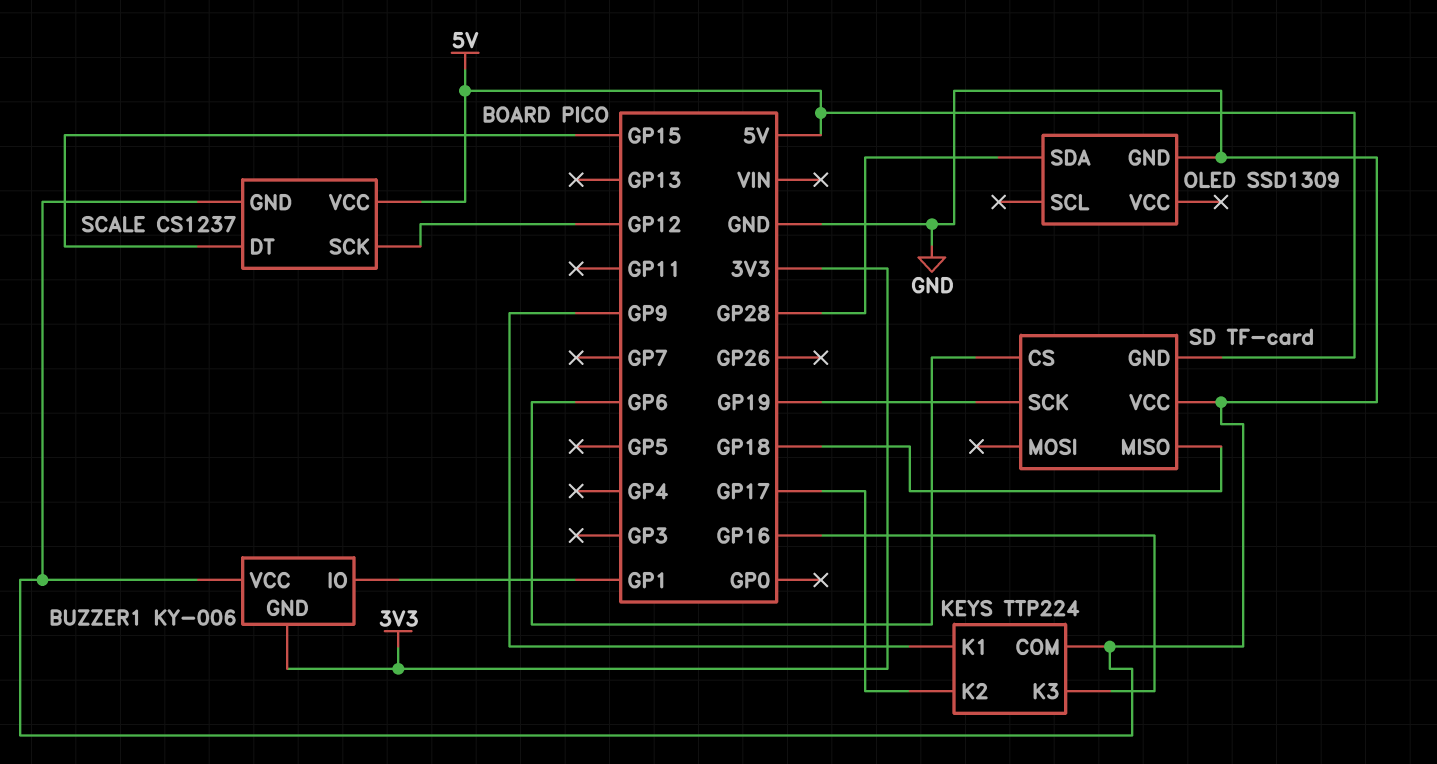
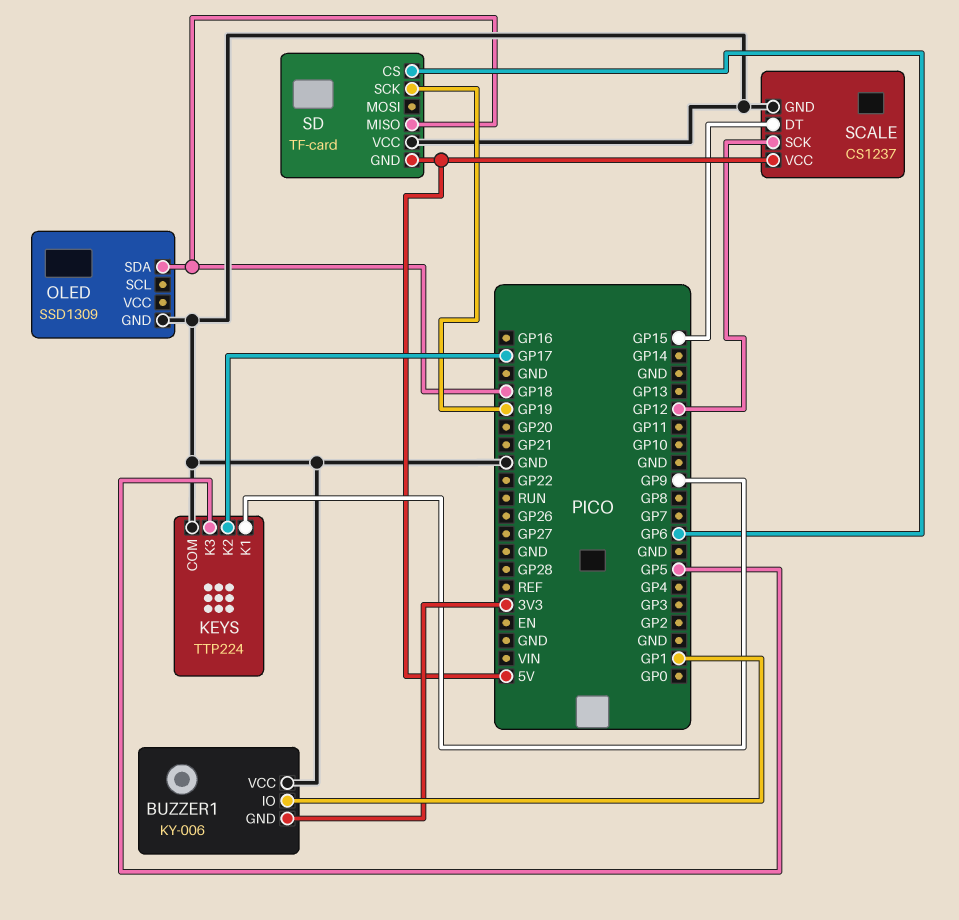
KEYS pin K3: GP16 -> GP5
OLED pin SDA: GP28 -> GP18

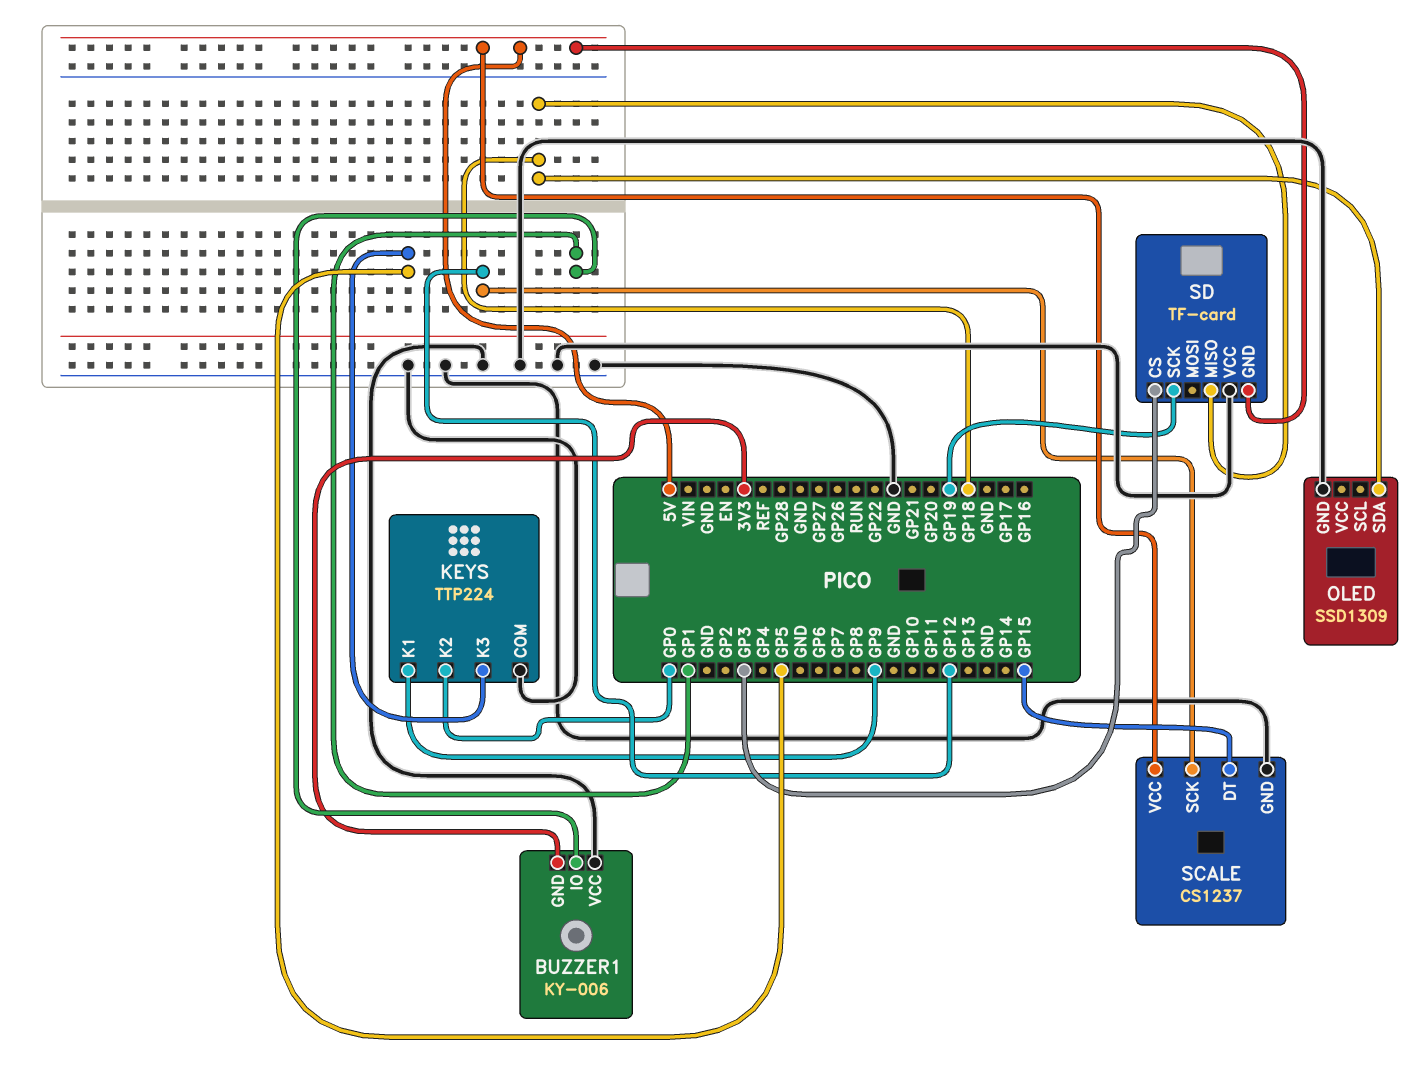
KEYS pin K2: GP17 -> GP0
SD pin CS: GP6 -> GP3

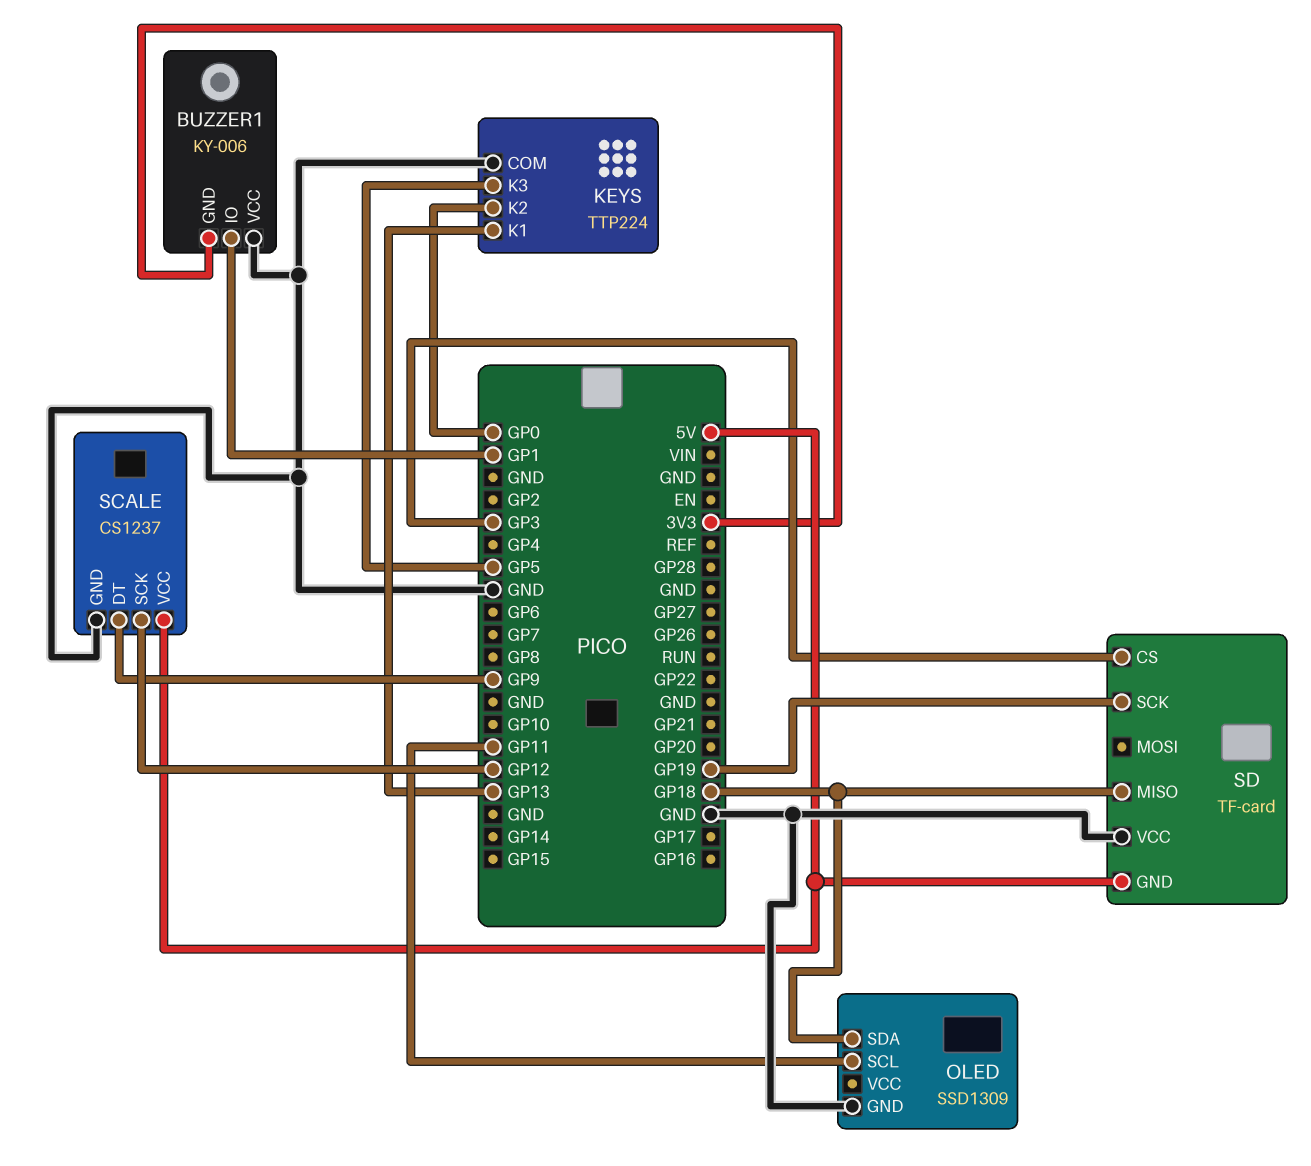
KEYS pin K1: GP9 -> GP13
OLED pin SCL: none -> GP11
SCALE pin DT: GP15 -> GP9

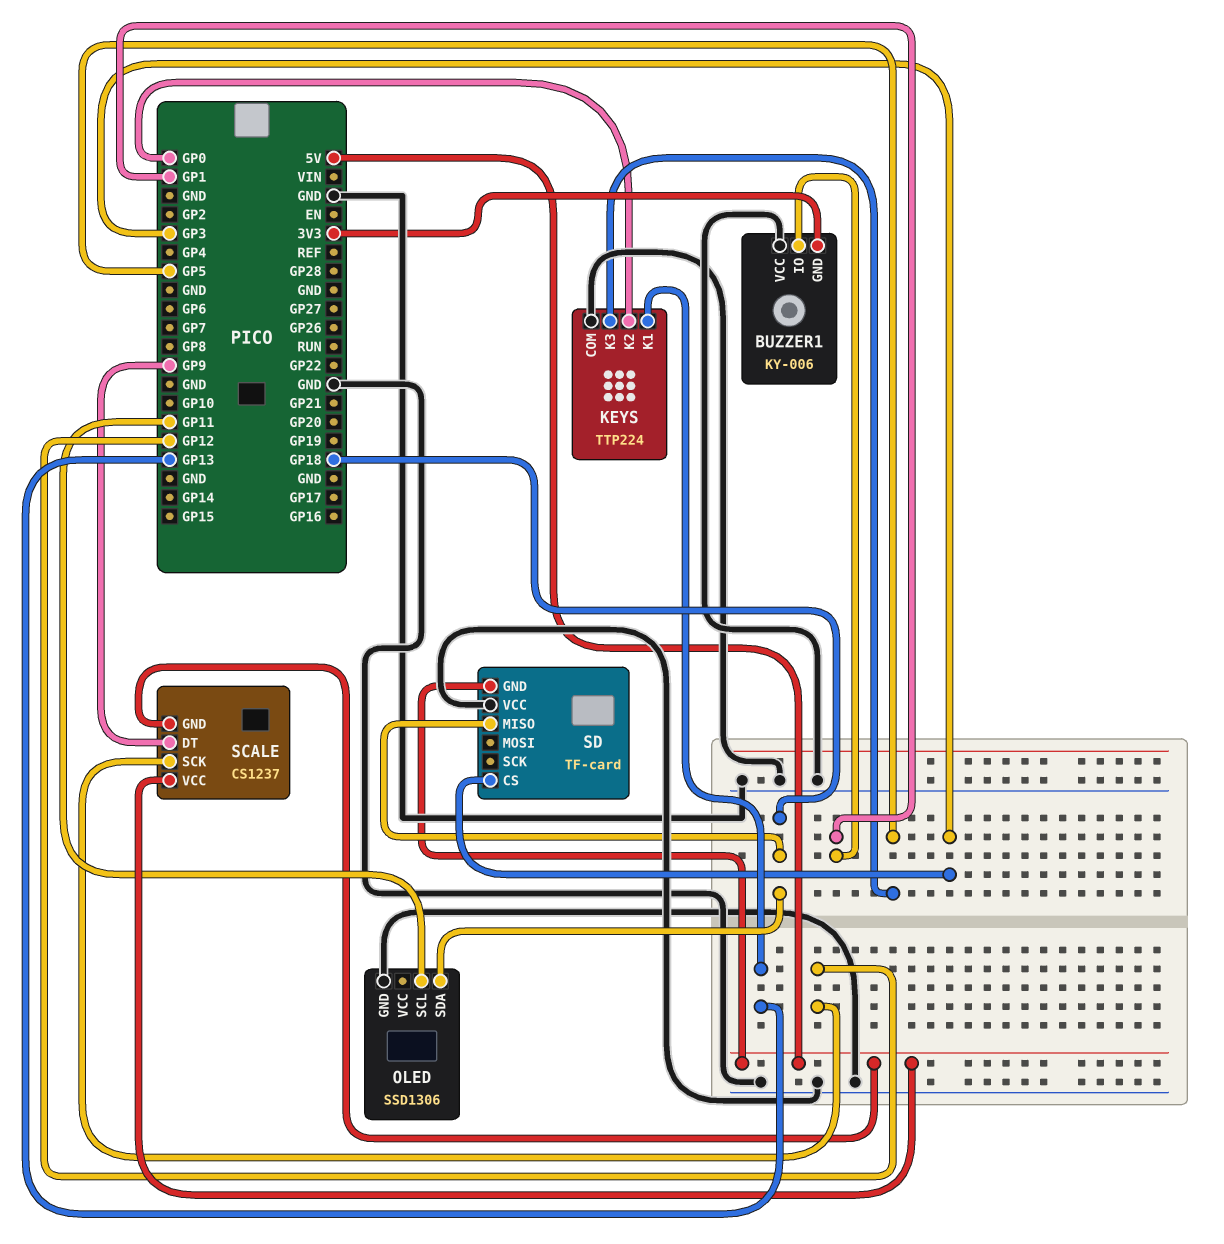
OLED: SSD1309 -> SSD1306
SCALE pin GND: GND -> 5V
SD pin SCK: GP19 -> none

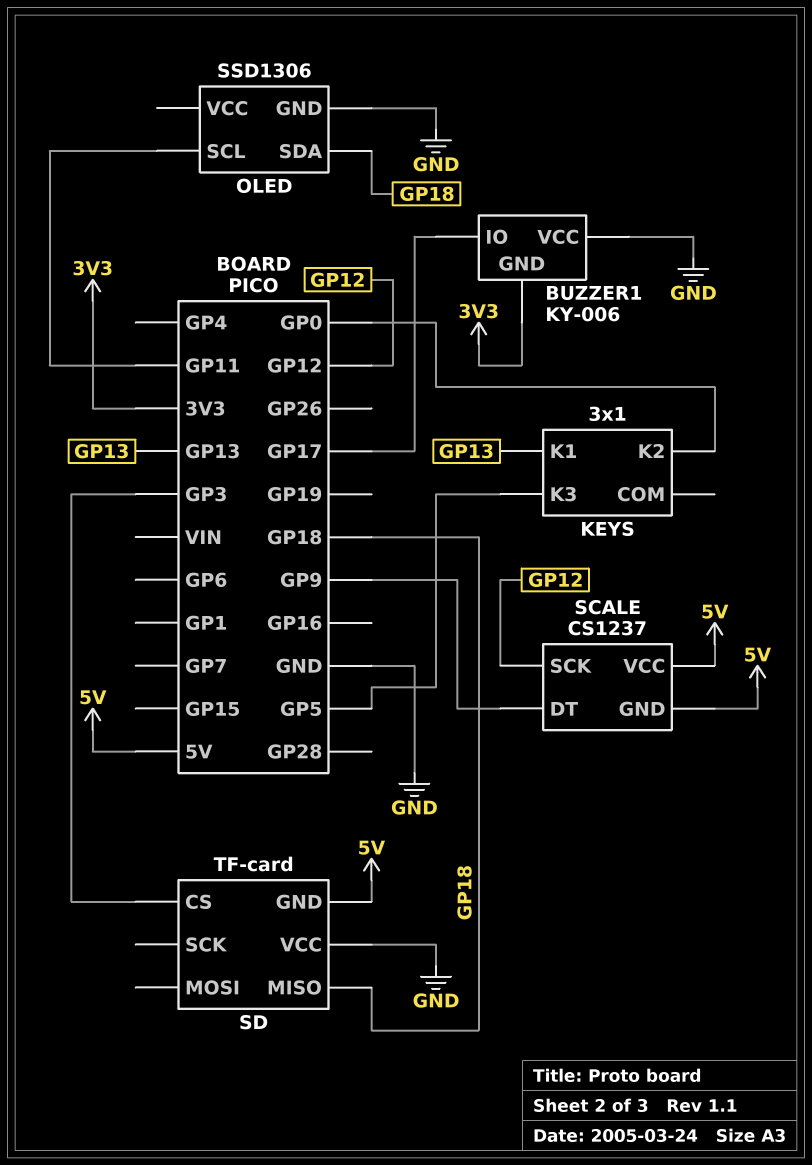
BUZZER1 pin IO: GP1 -> GP17
KEYS: TTP224 -> 3x1
KEYS pin COM: GND -> none

